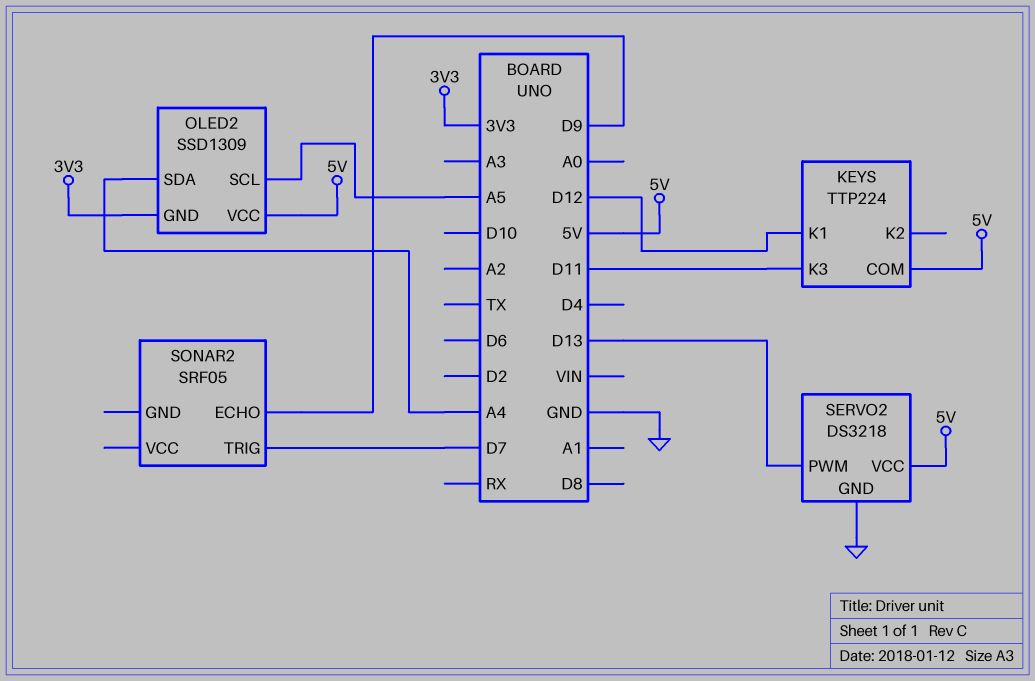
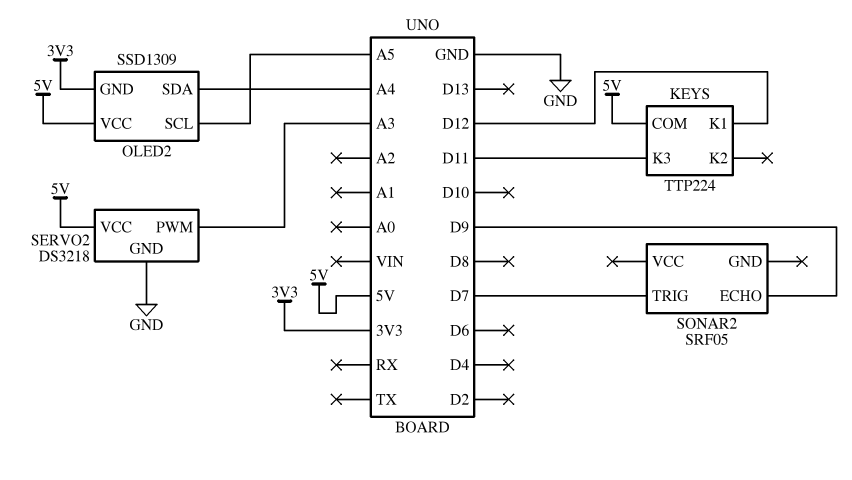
SERVO2 pin PWM: D13 -> A3

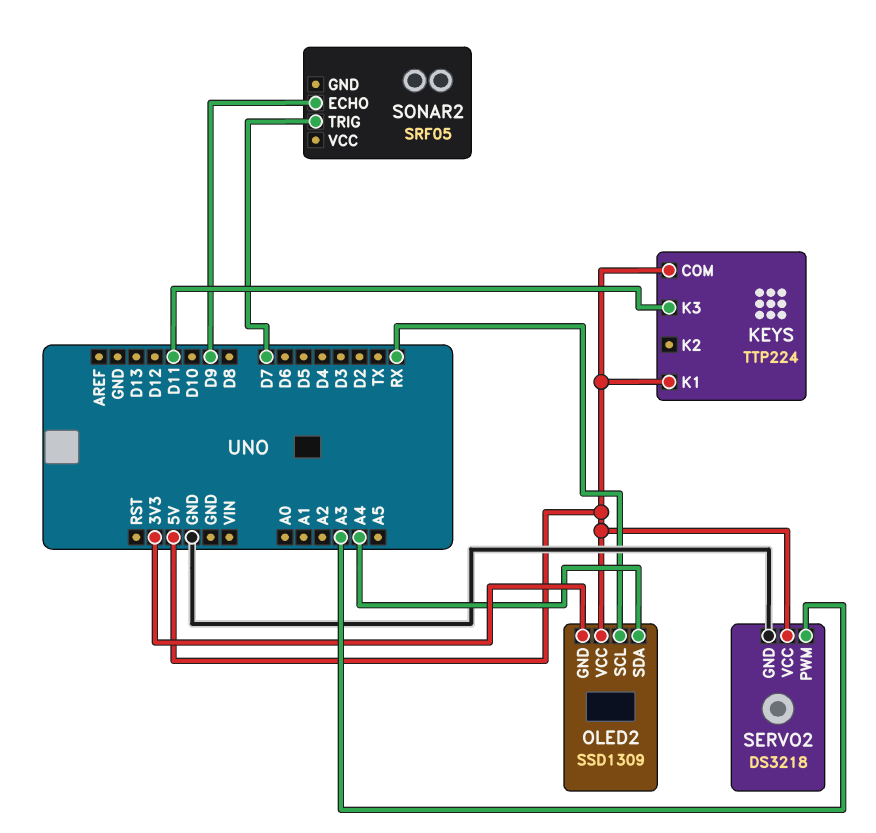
KEYS pin K1: D12 -> 5V
OLED2 pin SCL: A5 -> RX

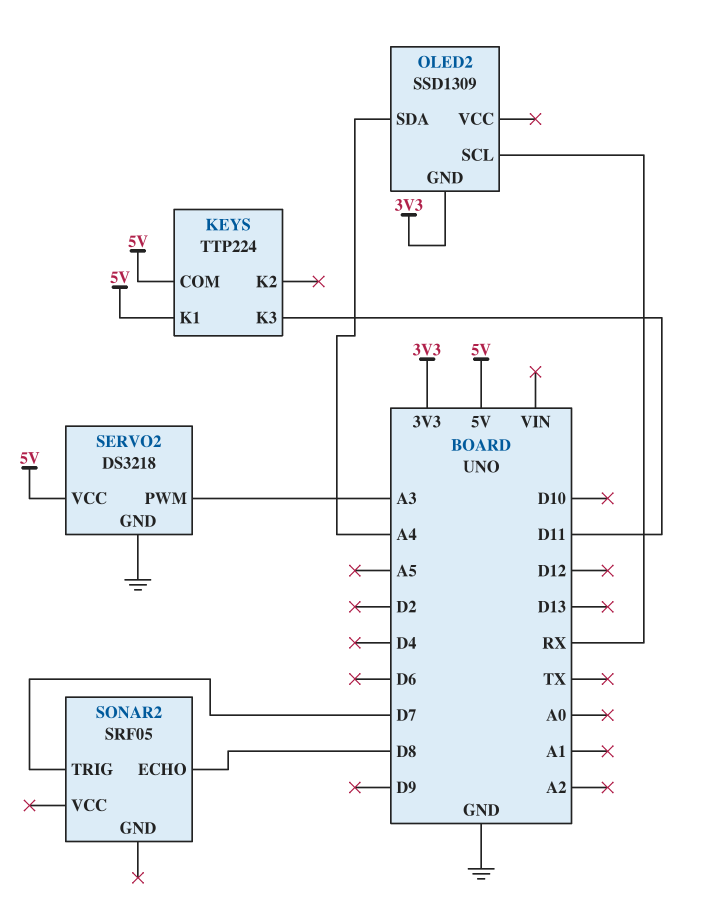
OLED2 pin VCC: 5V -> none
SONAR2 pin ECHO: D9 -> D8

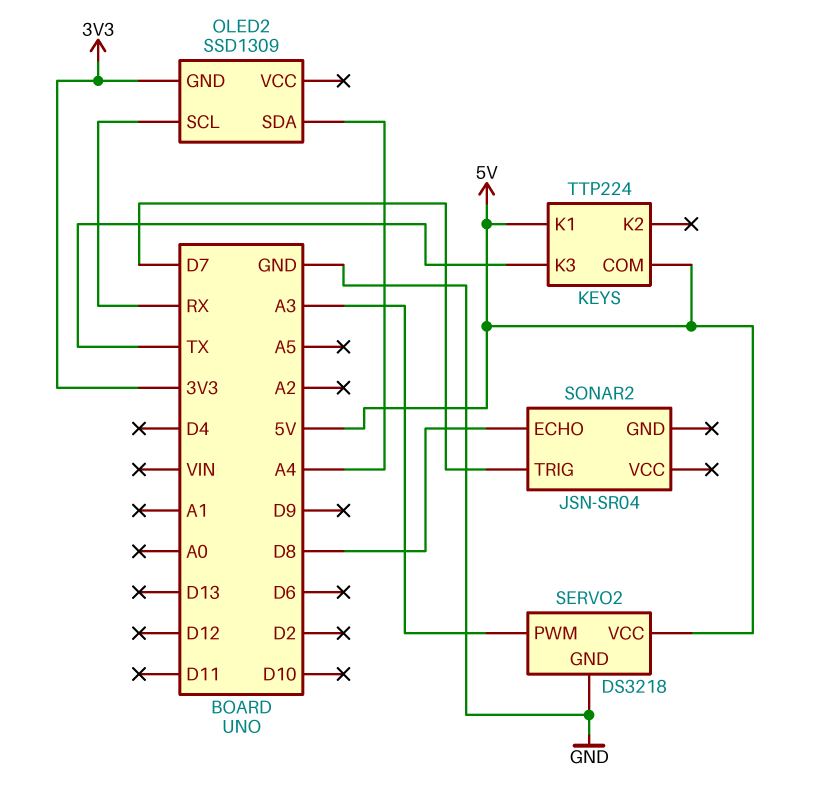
KEYS pin K3: D11 -> TX
SONAR2: SRF05 -> JSN-SR04

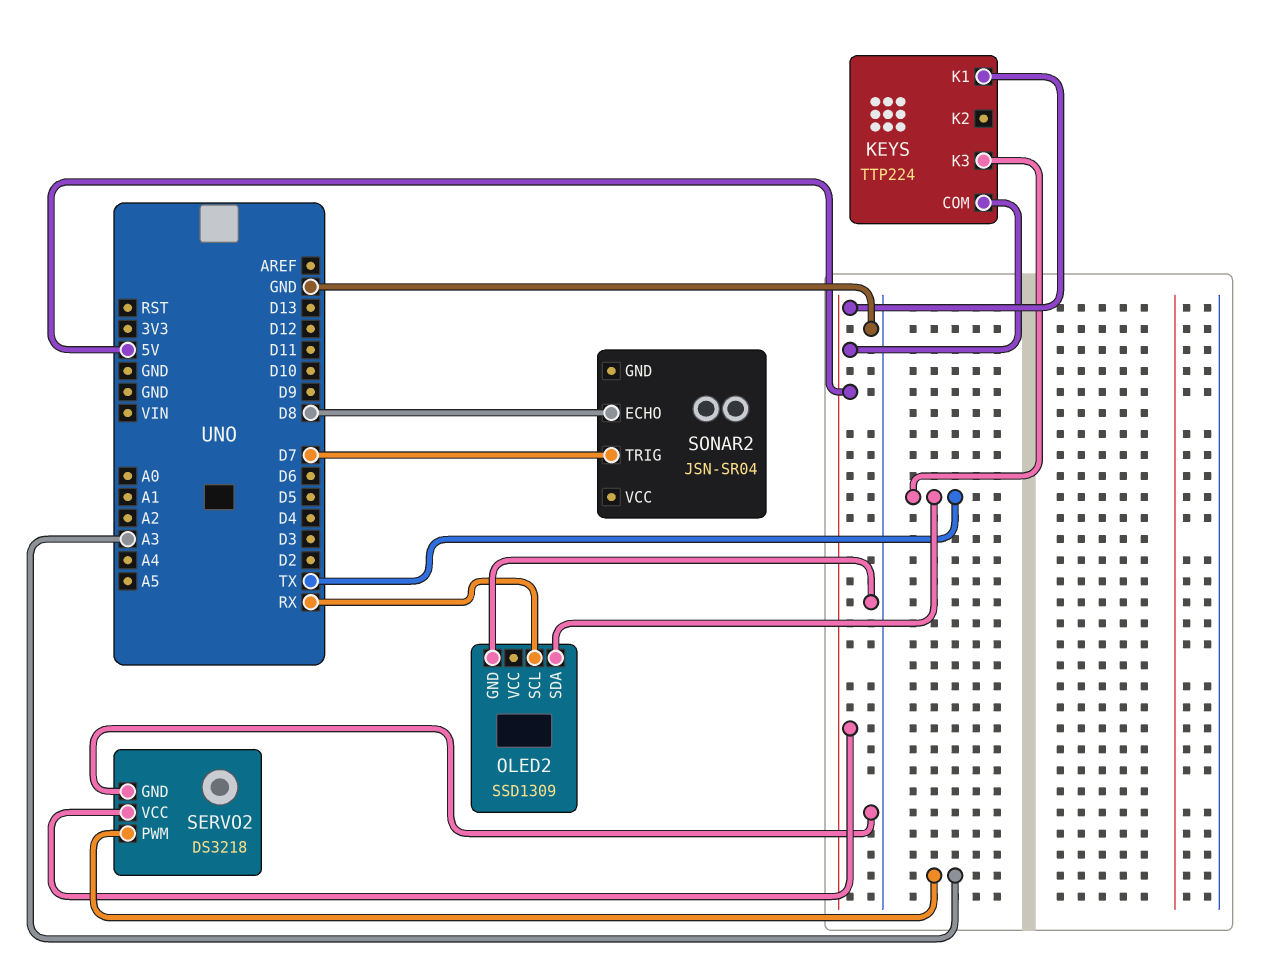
OLED2 pin GND: 3V3 -> GND
OLED2 pin SDA: A4 -> TX

